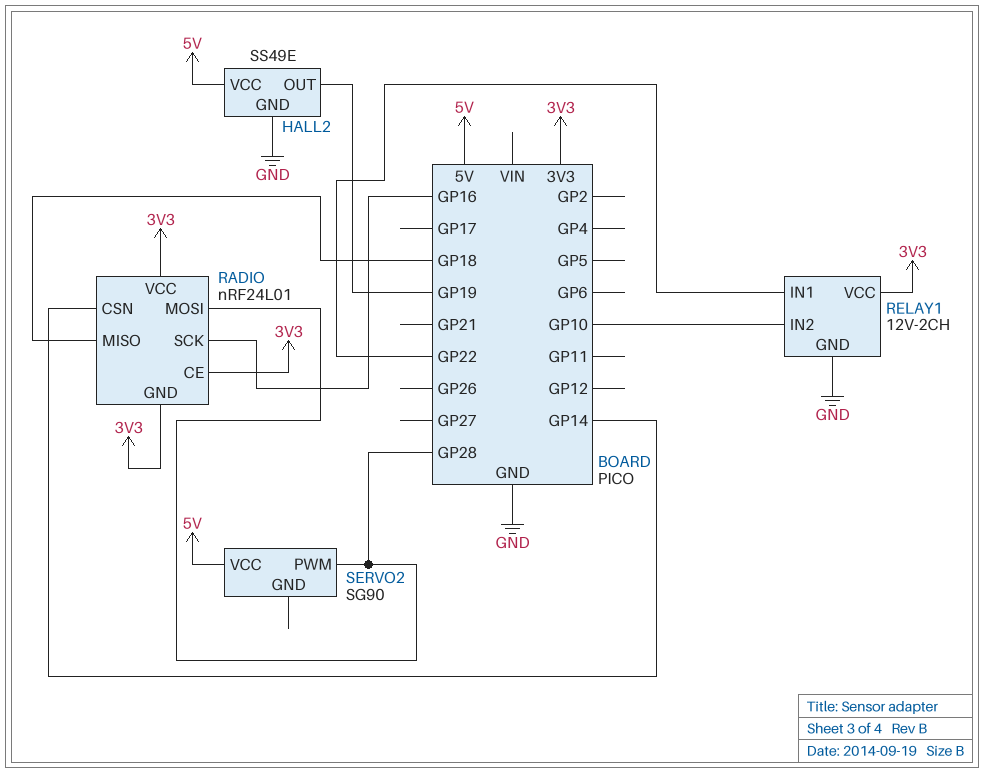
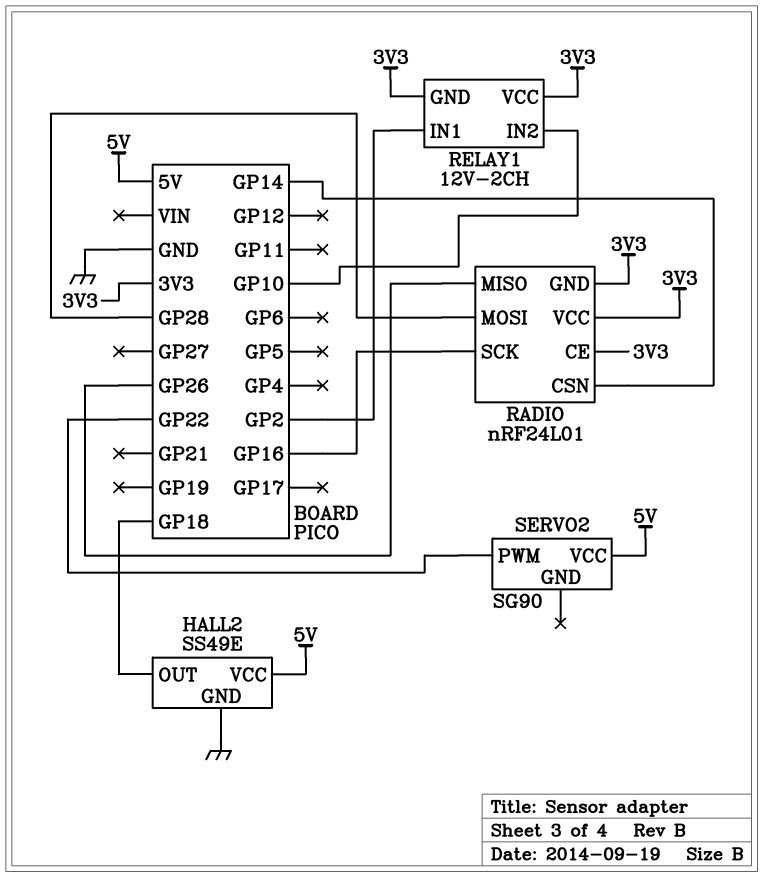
HALL2 pin OUT: GP19 -> GP18
RADIO pin MISO: GP18 -> GP26
RELAY1 pin GND: GND -> 3V3
RELAY1 pin IN1: GP22 -> GP2
SERVO2 pin PWM: GP28 -> GP22

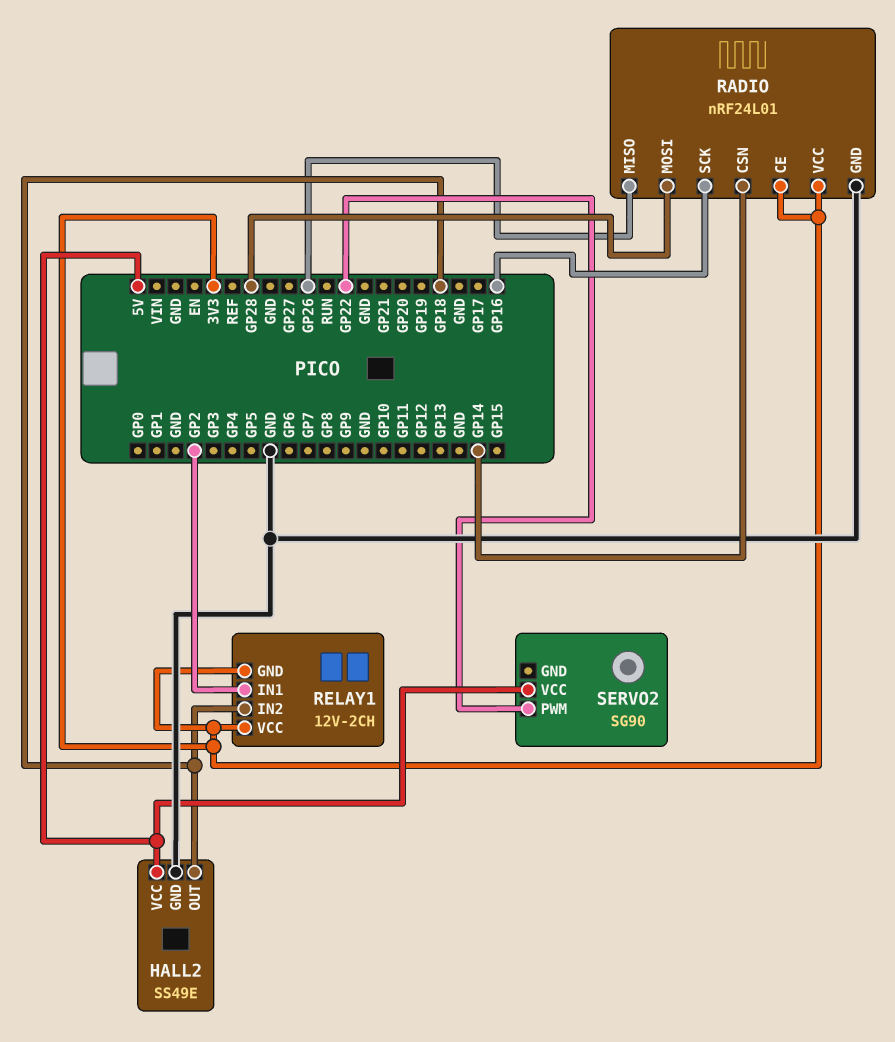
RADIO pin GND: 3V3 -> GND
RELAY1 pin IN2: GP10 -> GP18

